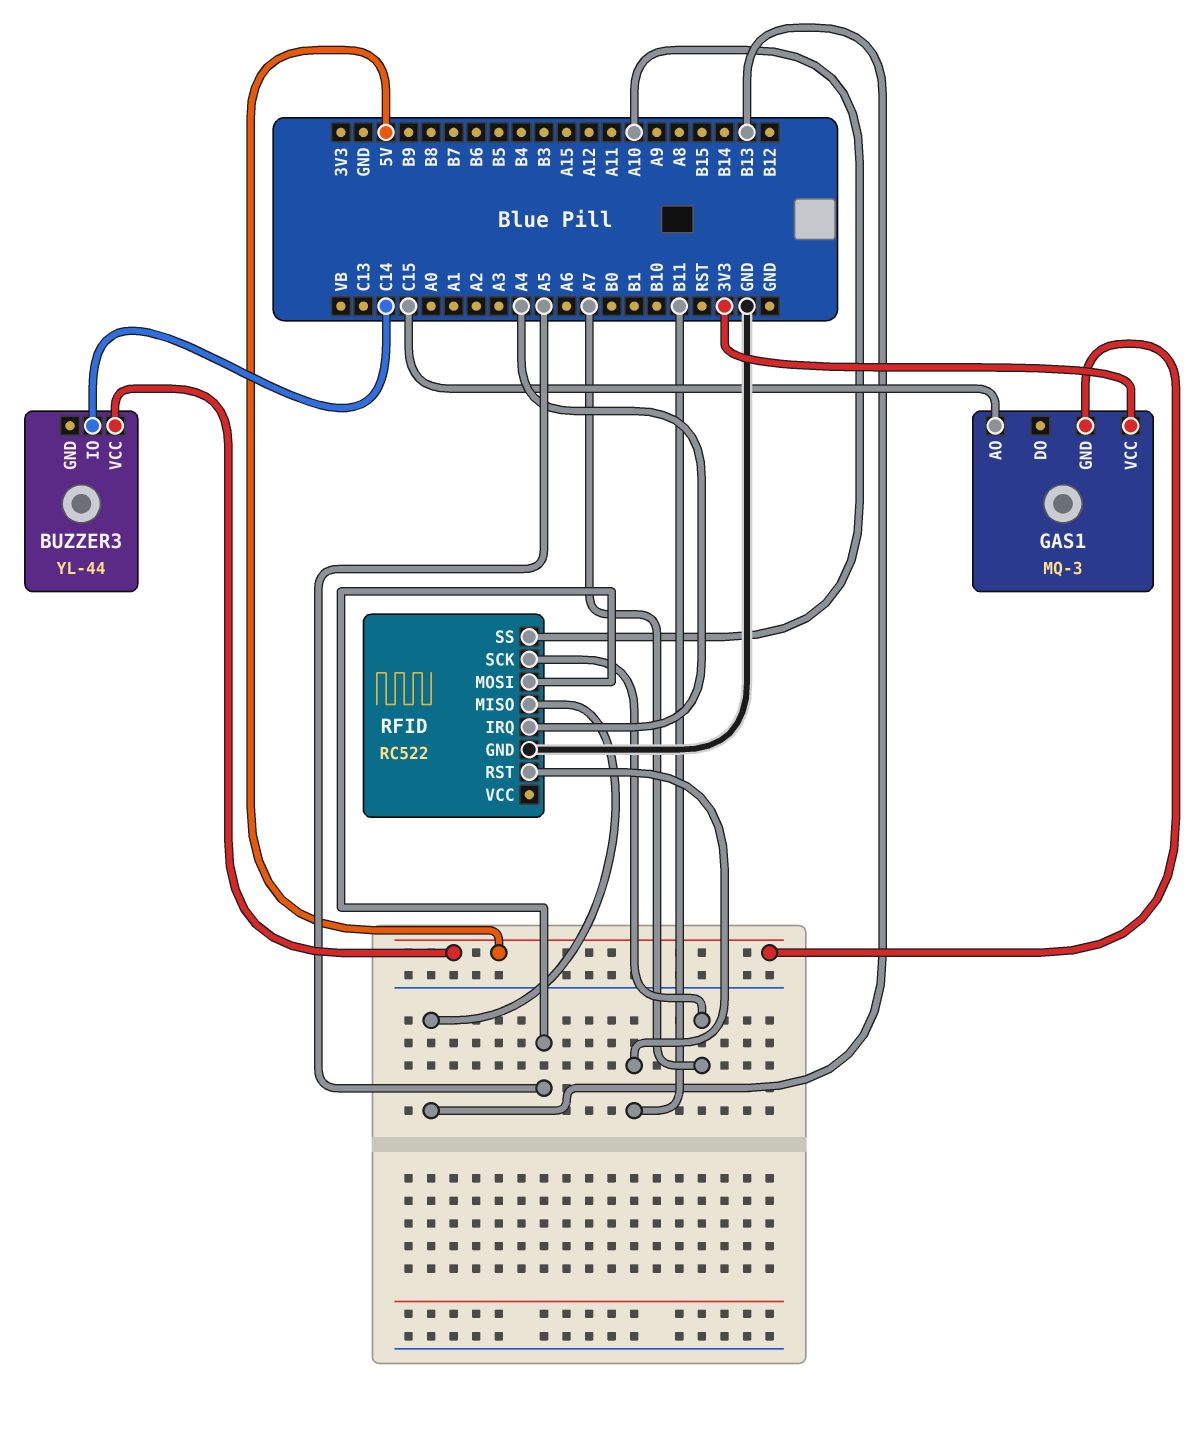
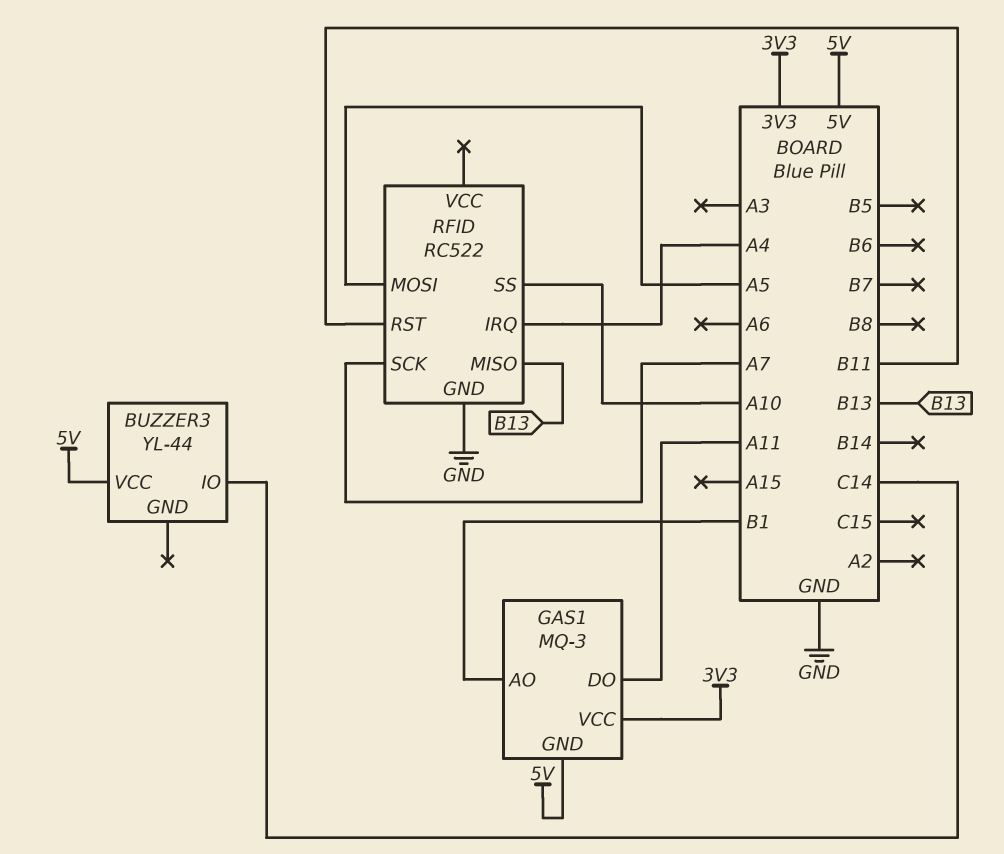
GAS1 pin AO: C15 -> B1
GAS1 pin DO: none -> A11

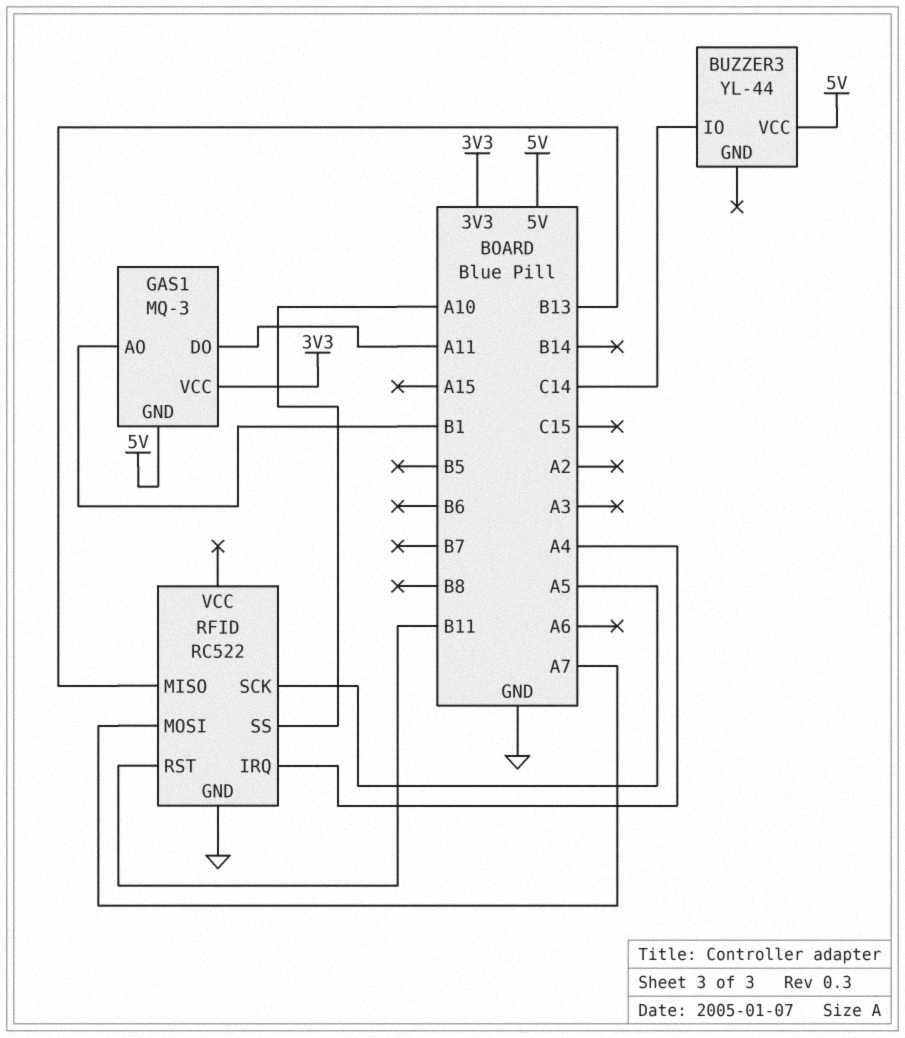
RFID pin MOSI: A5 -> A7
RFID pin SCK: A7 -> A5

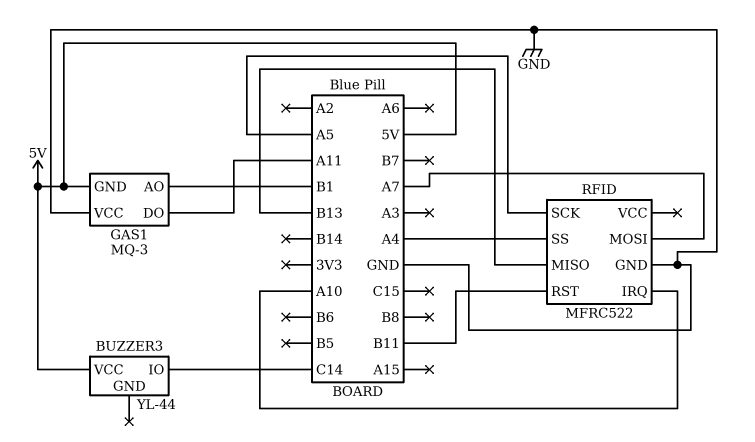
GAS1 pin VCC: 3V3 -> GND
RFID: RC522 -> MFRC522
RFID pin IRQ: A4 -> A10
RFID pin SS: A10 -> A4

